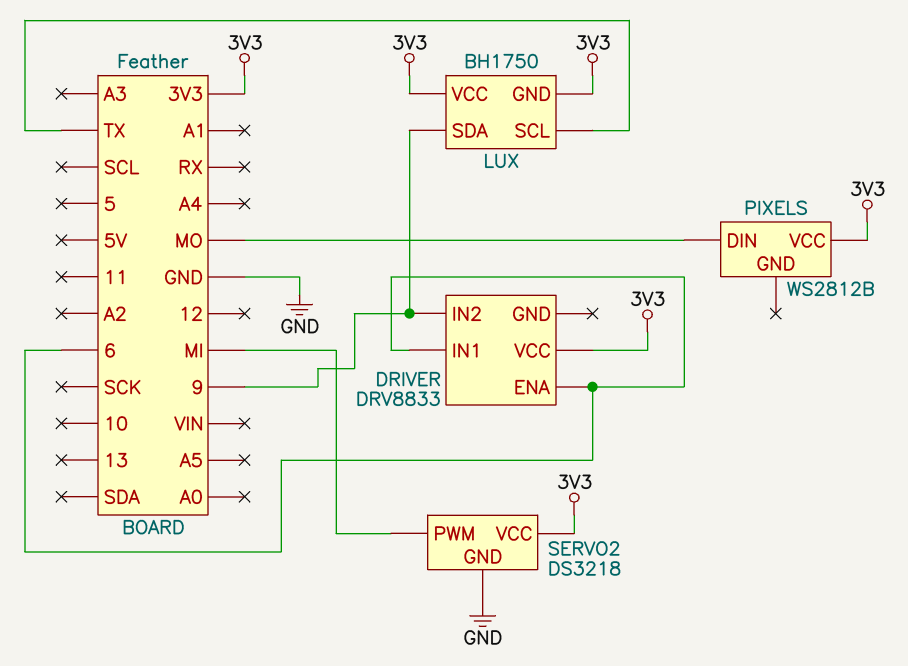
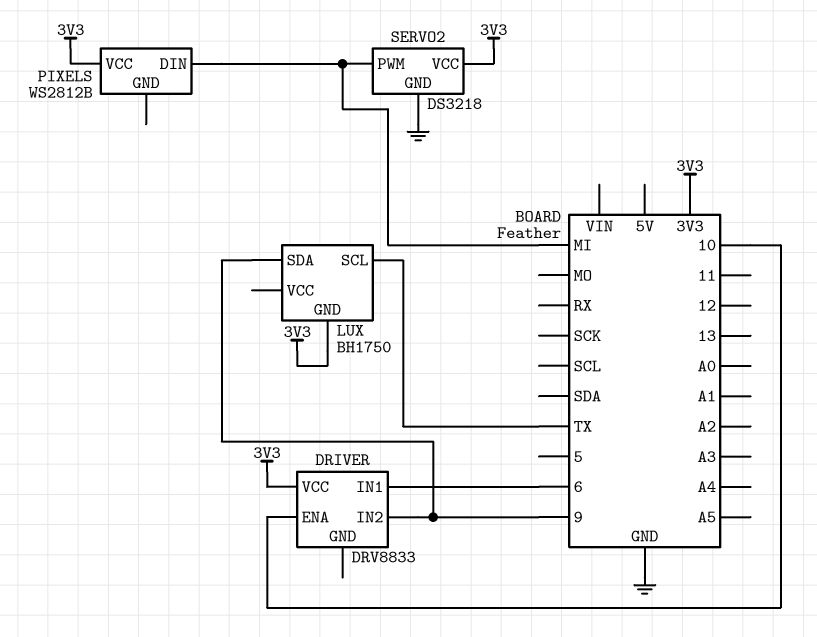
DRIVER pin ENA: 6 -> 10
LUX pin VCC: 3V3 -> none
PIXELS pin DIN: MO -> MI

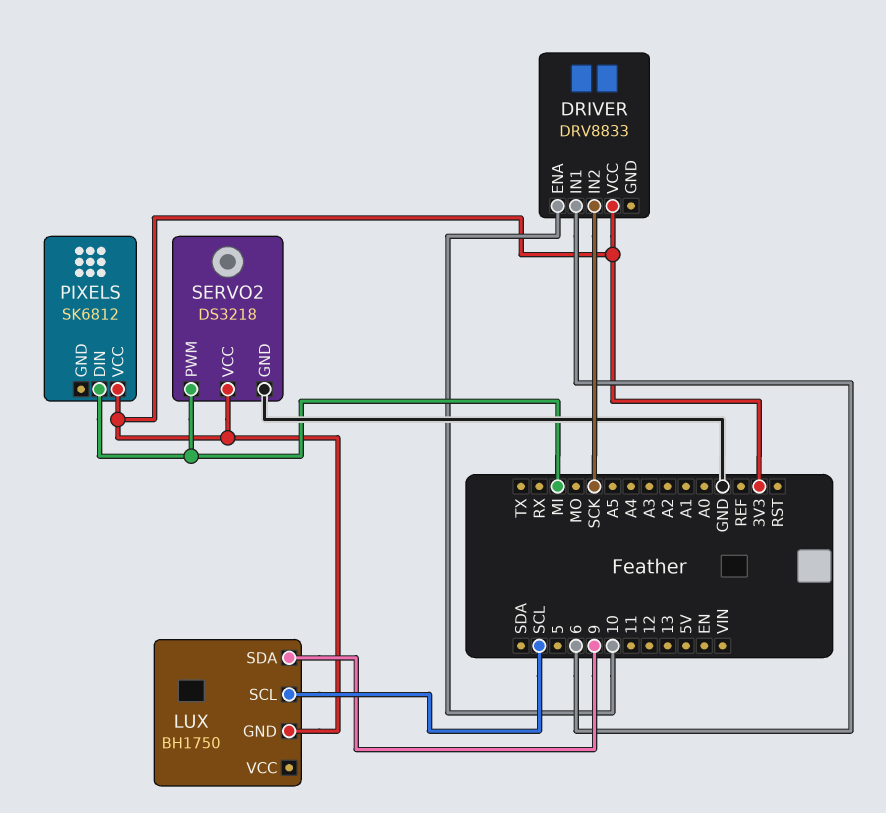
DRIVER pin IN2: 9 -> SCK
LUX pin SCL: TX -> SCL
PIXELS: WS2812B -> SK6812

